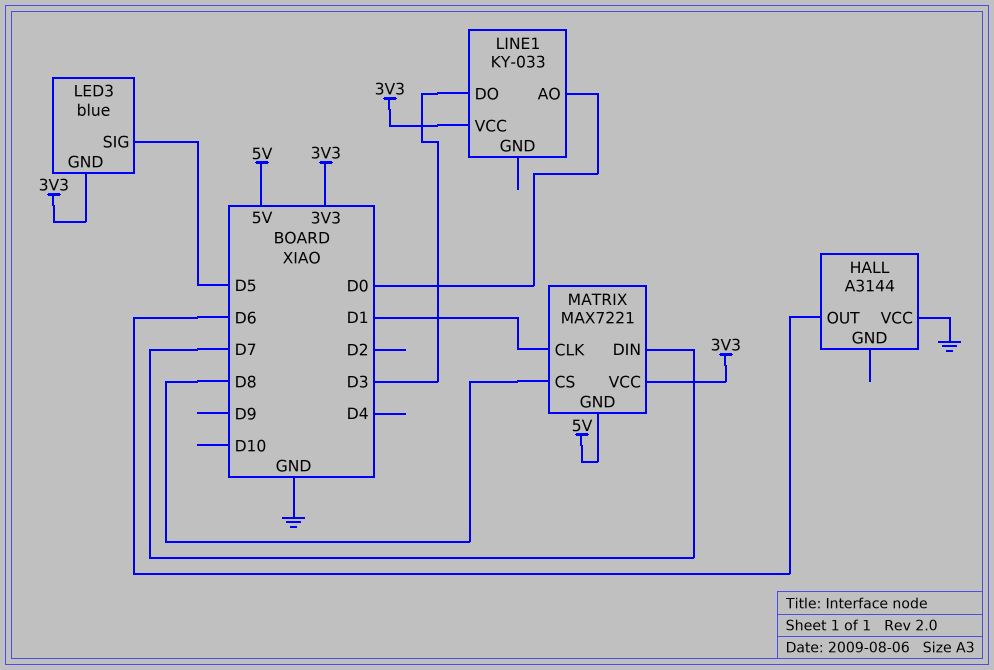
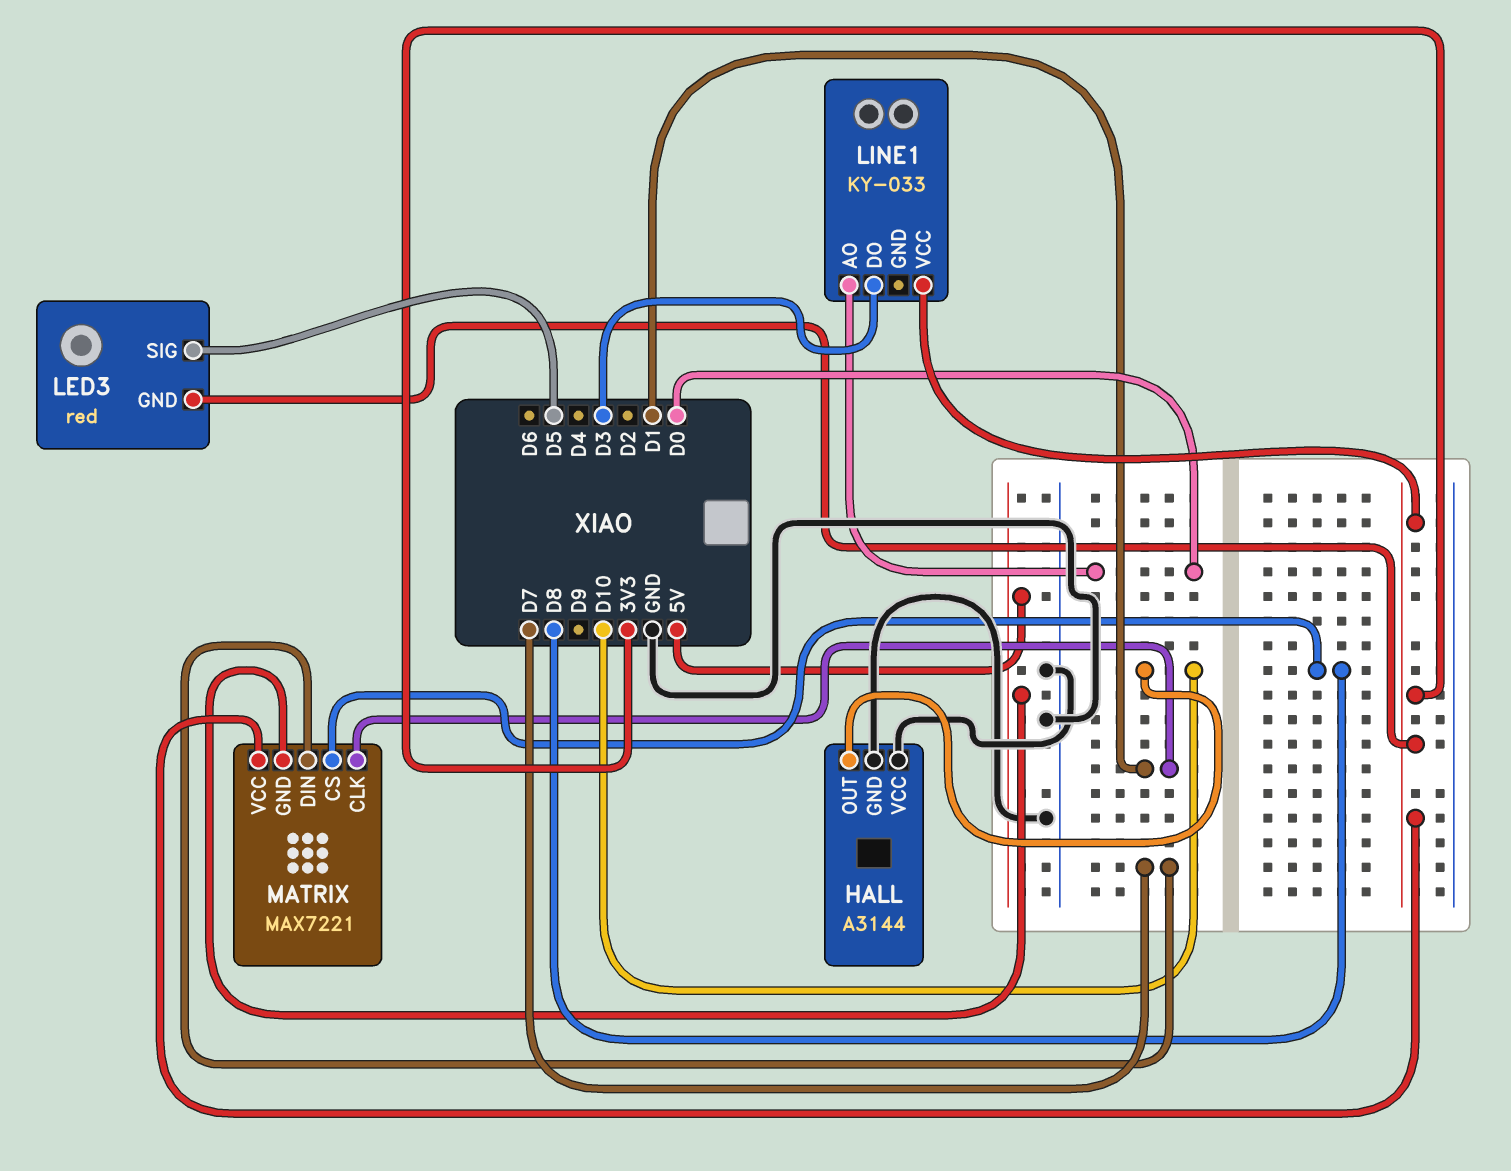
HALL pin GND: none -> GND
HALL pin OUT: D6 -> D10
LED3: blue -> red

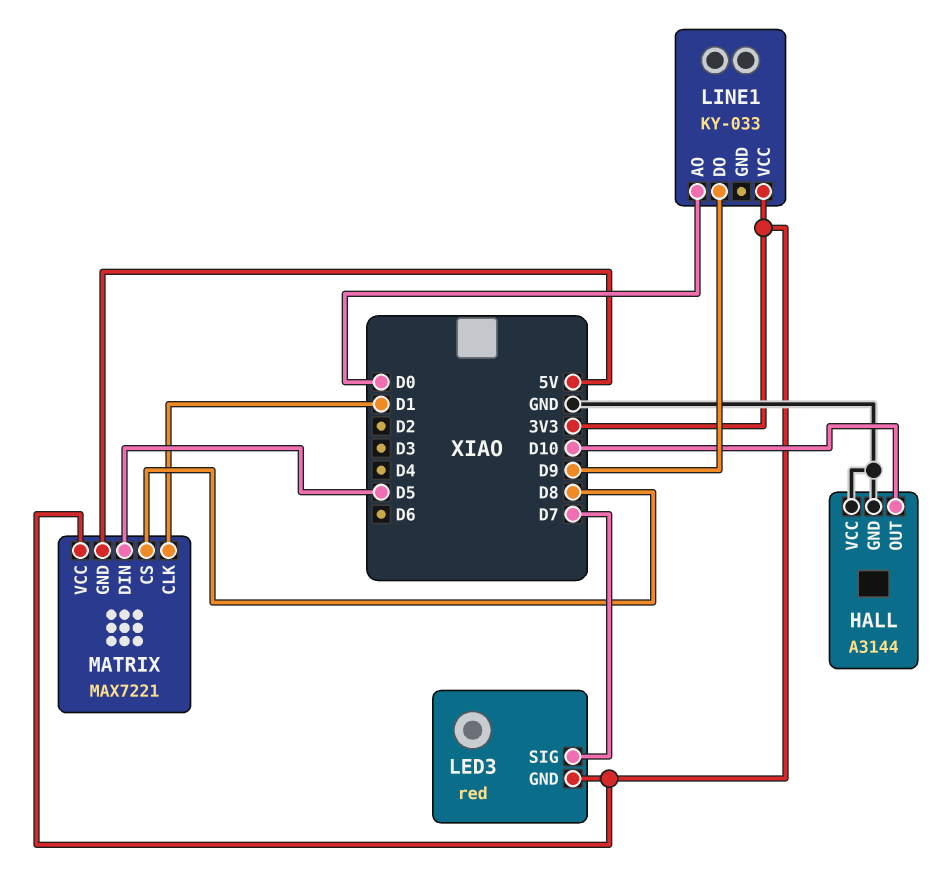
LED3 pin SIG: D5 -> D7
LINE1 pin DO: D3 -> D9
MATRIX pin DIN: D7 -> D5

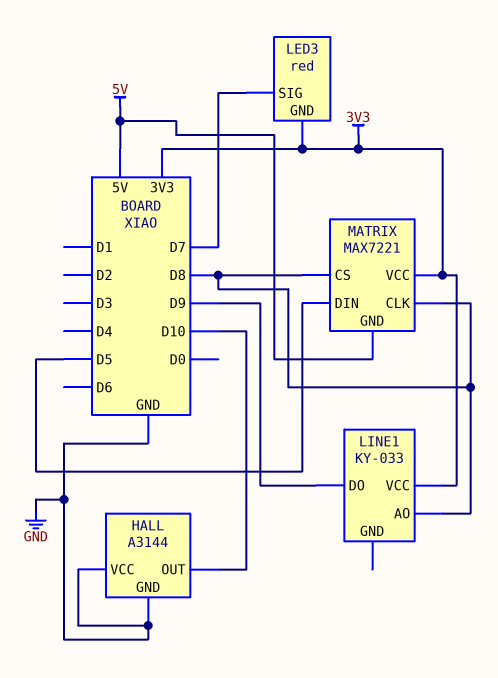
LINE1 pin AO: D0 -> D8
MATRIX pin CLK: D1 -> D8

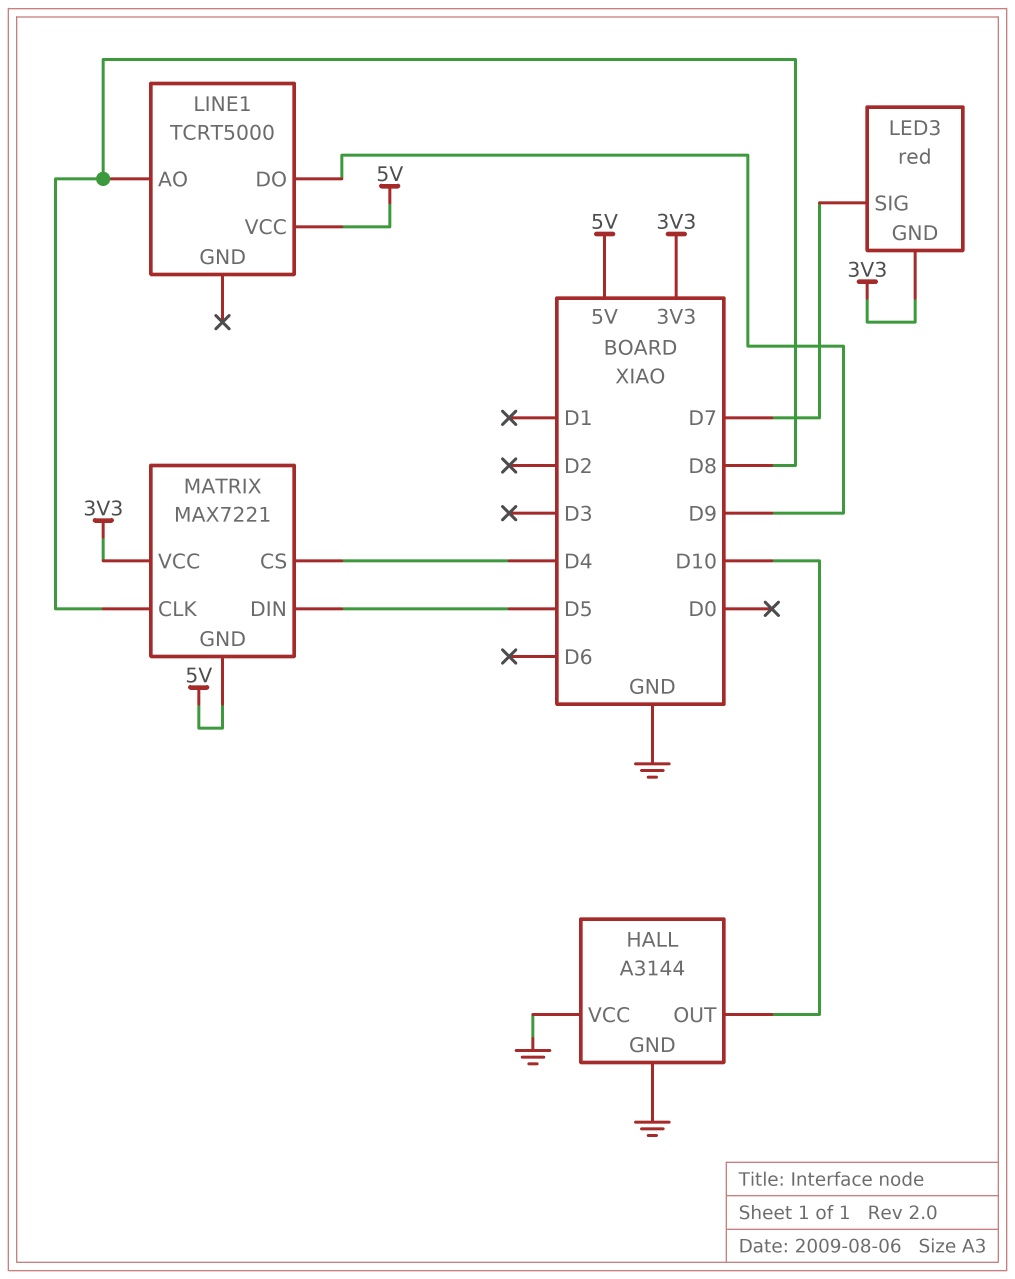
LINE1: KY-033 -> TCRT5000
LINE1 pin VCC: 3V3 -> 5V
MATRIX pin CS: D8 -> D4

